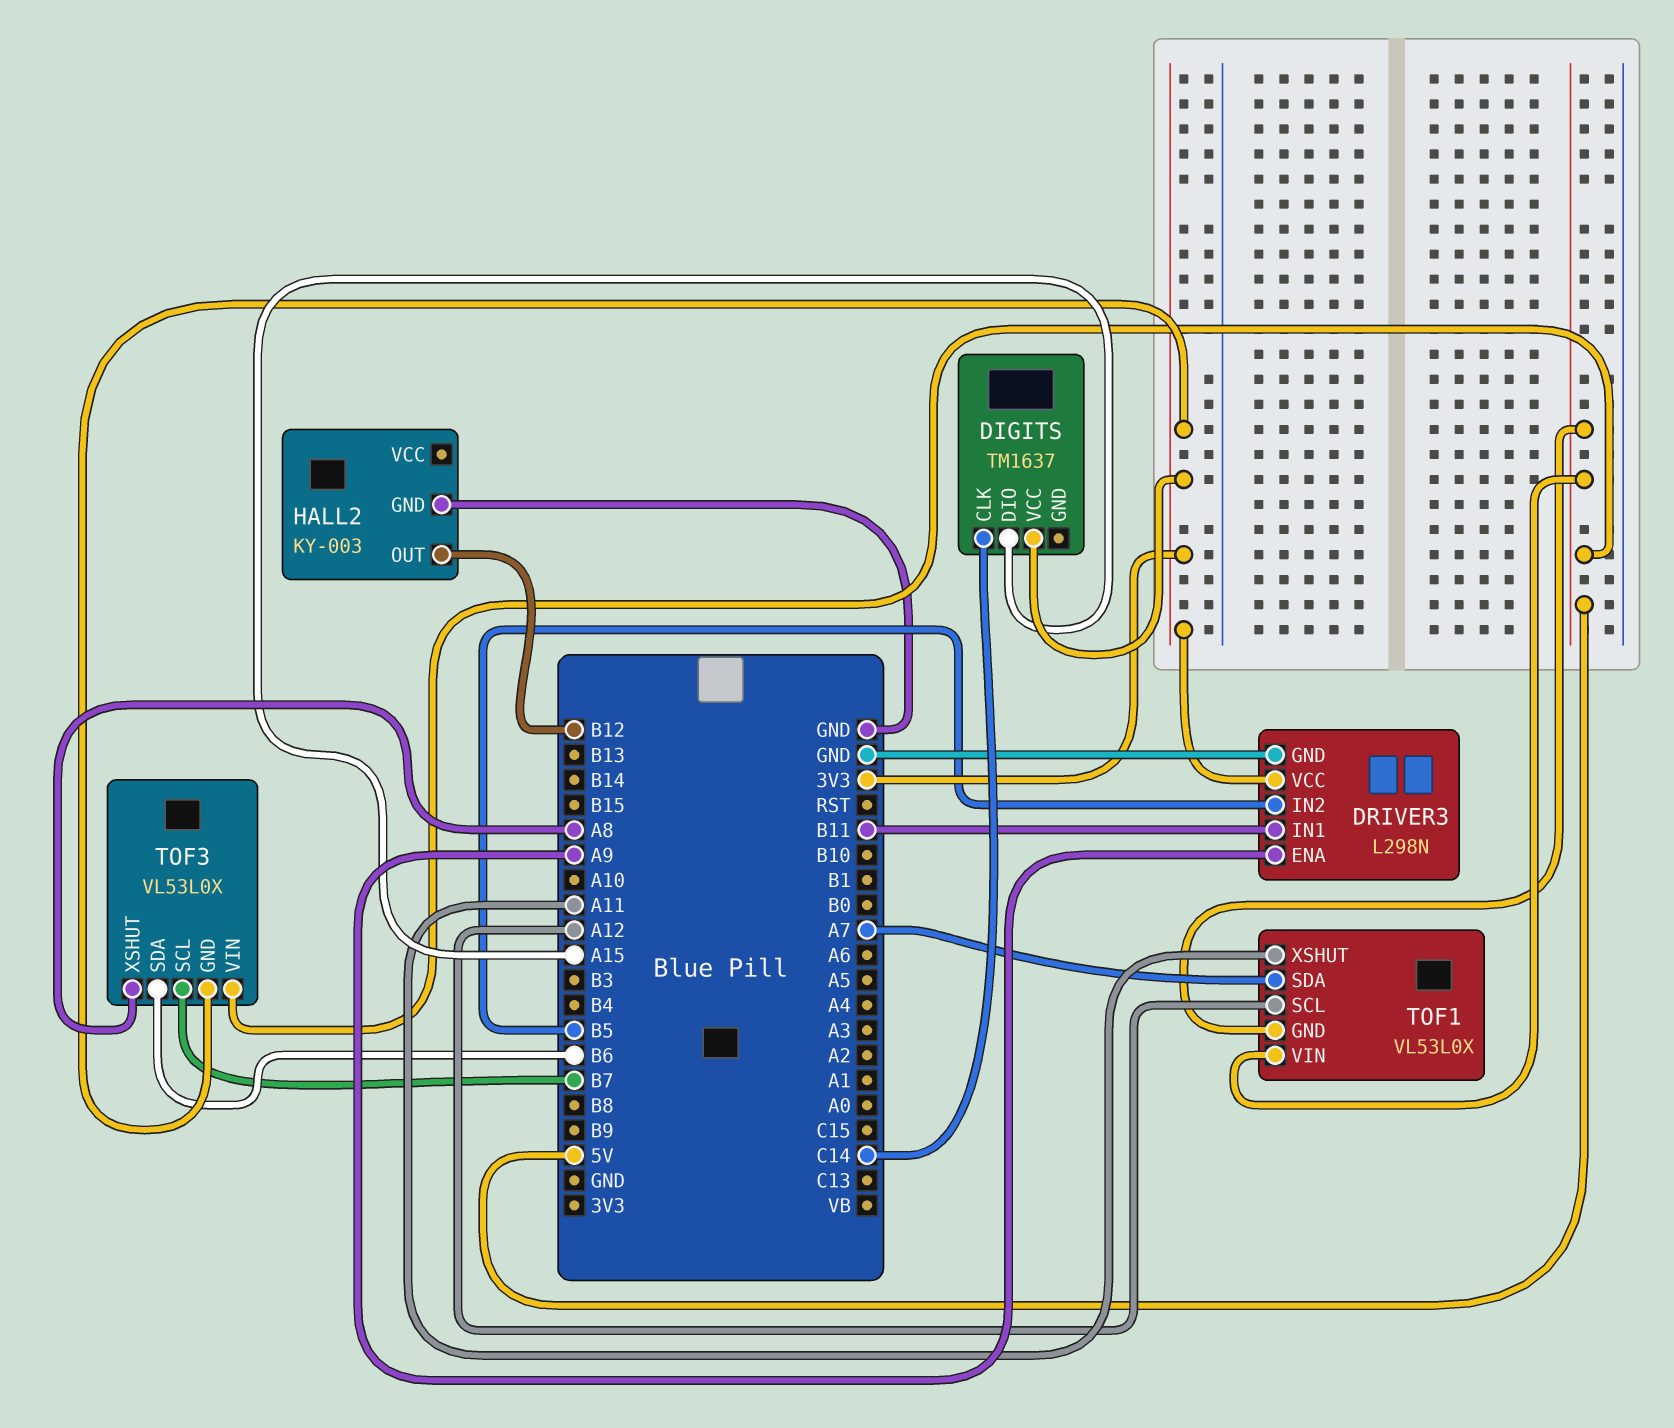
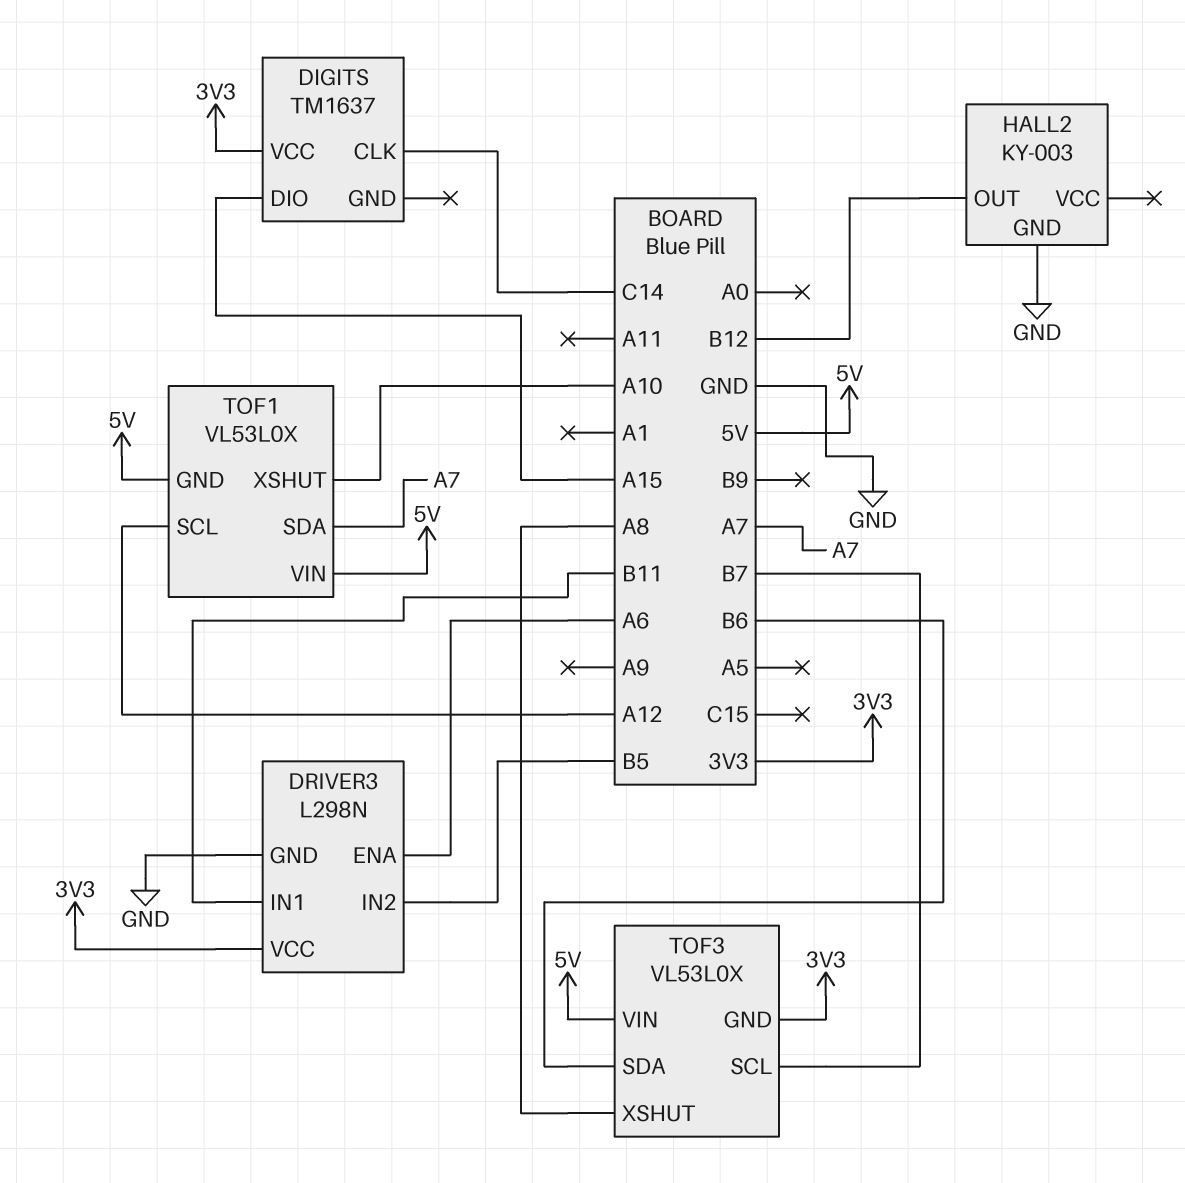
DRIVER3 pin ENA: A9 -> A6
TOF1 pin XSHUT: A11 -> A10

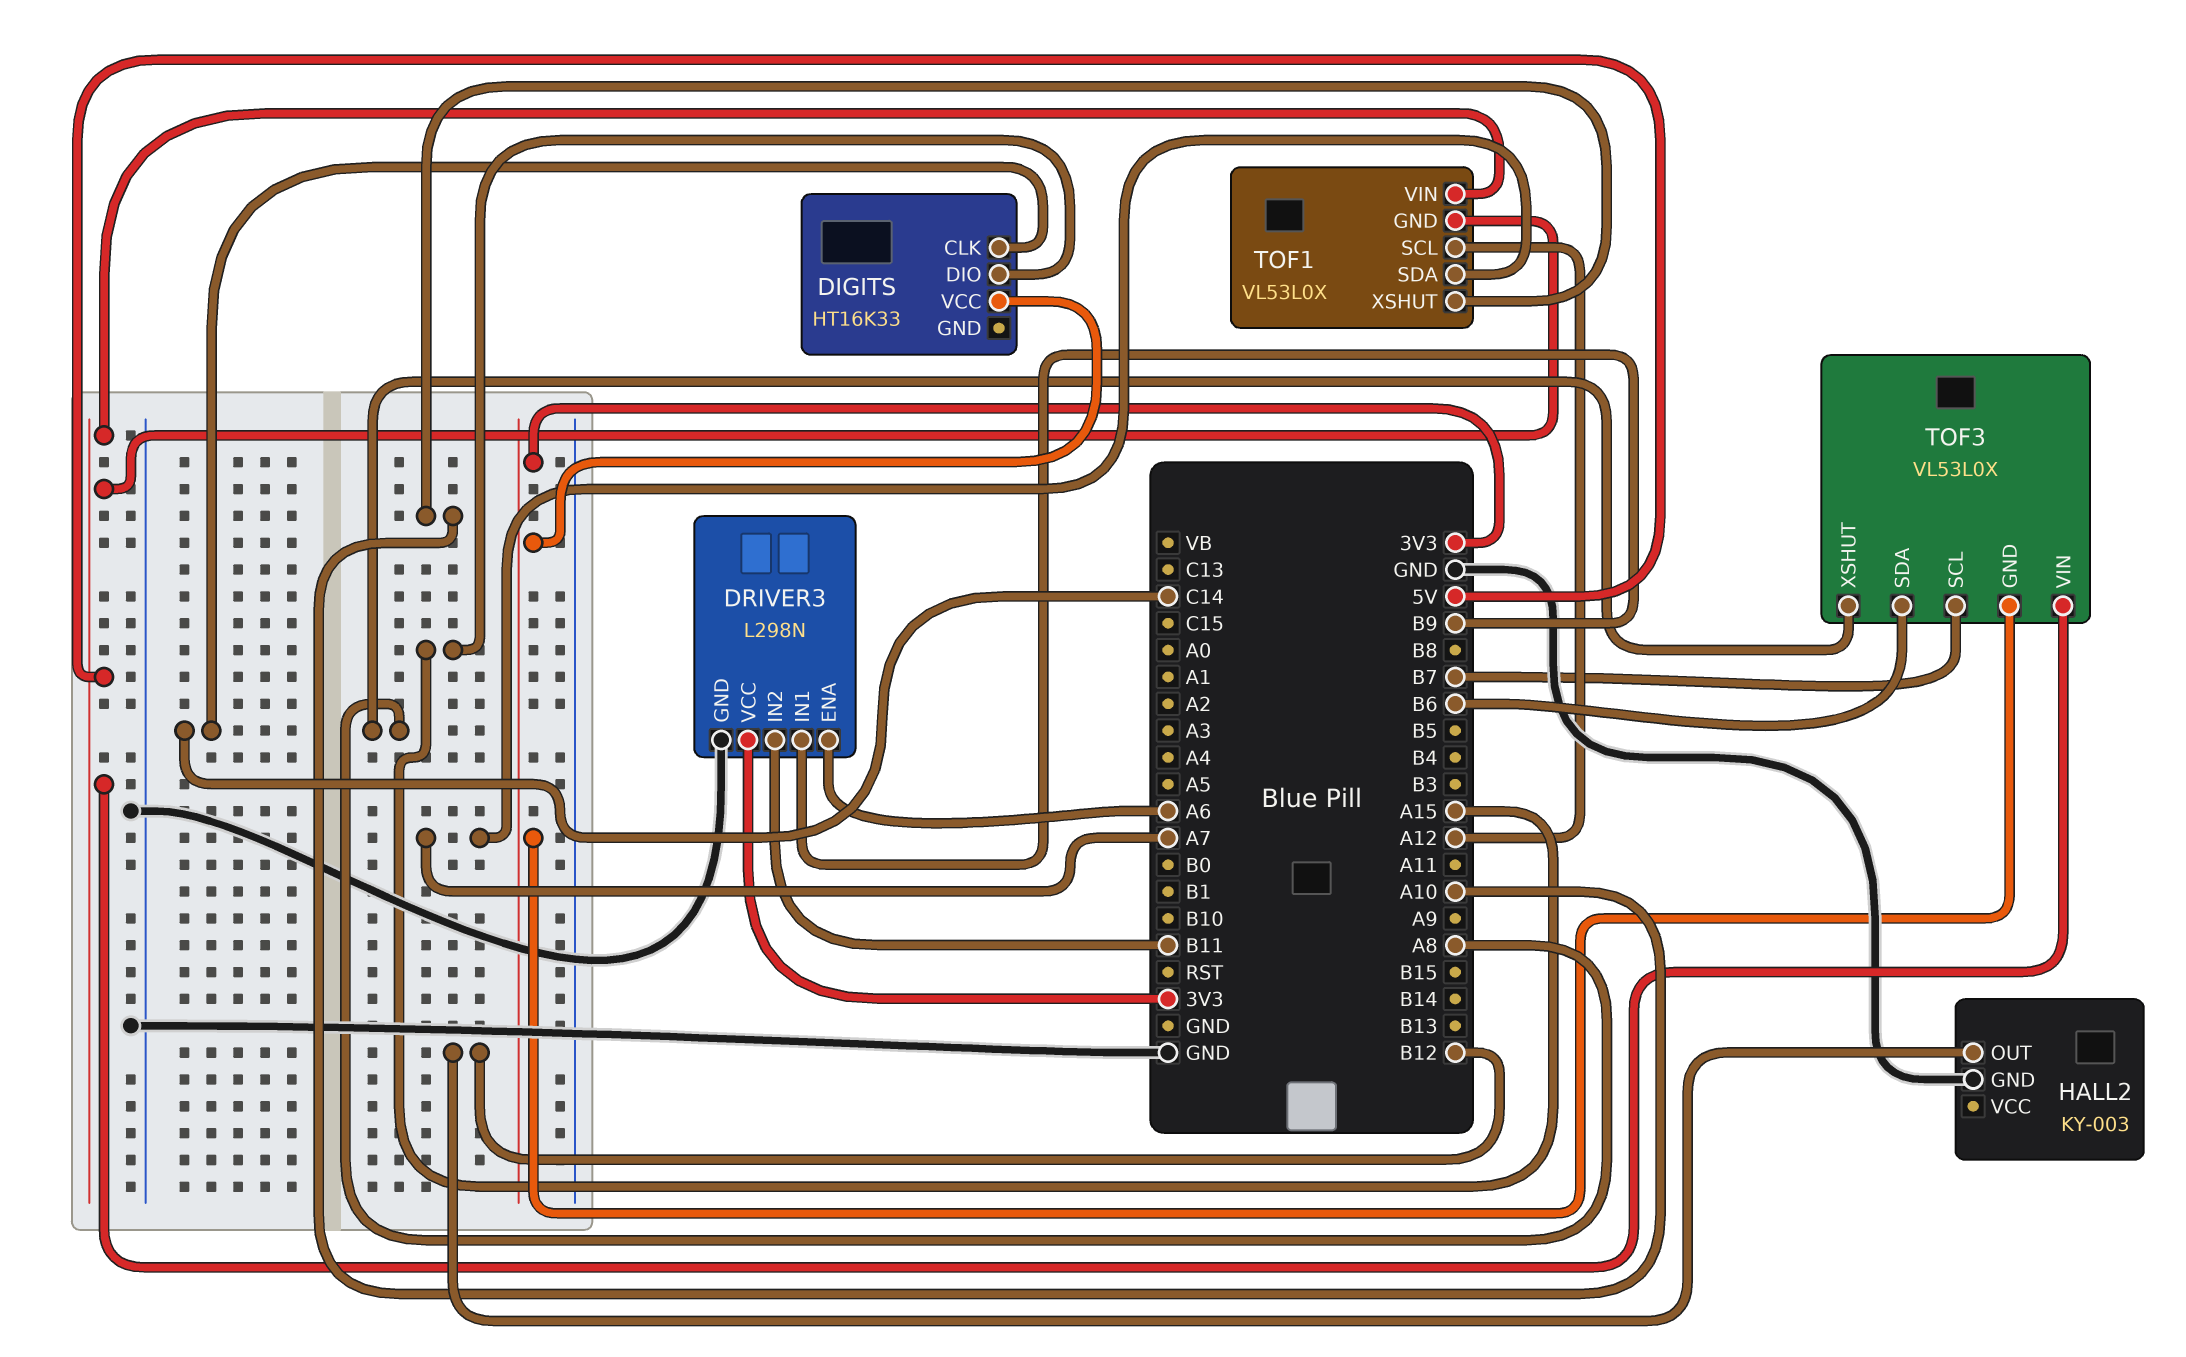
DIGITS: TM1637 -> HT16K33
DRIVER3 pin IN1: B11 -> B9
DRIVER3 pin IN2: B5 -> B11

